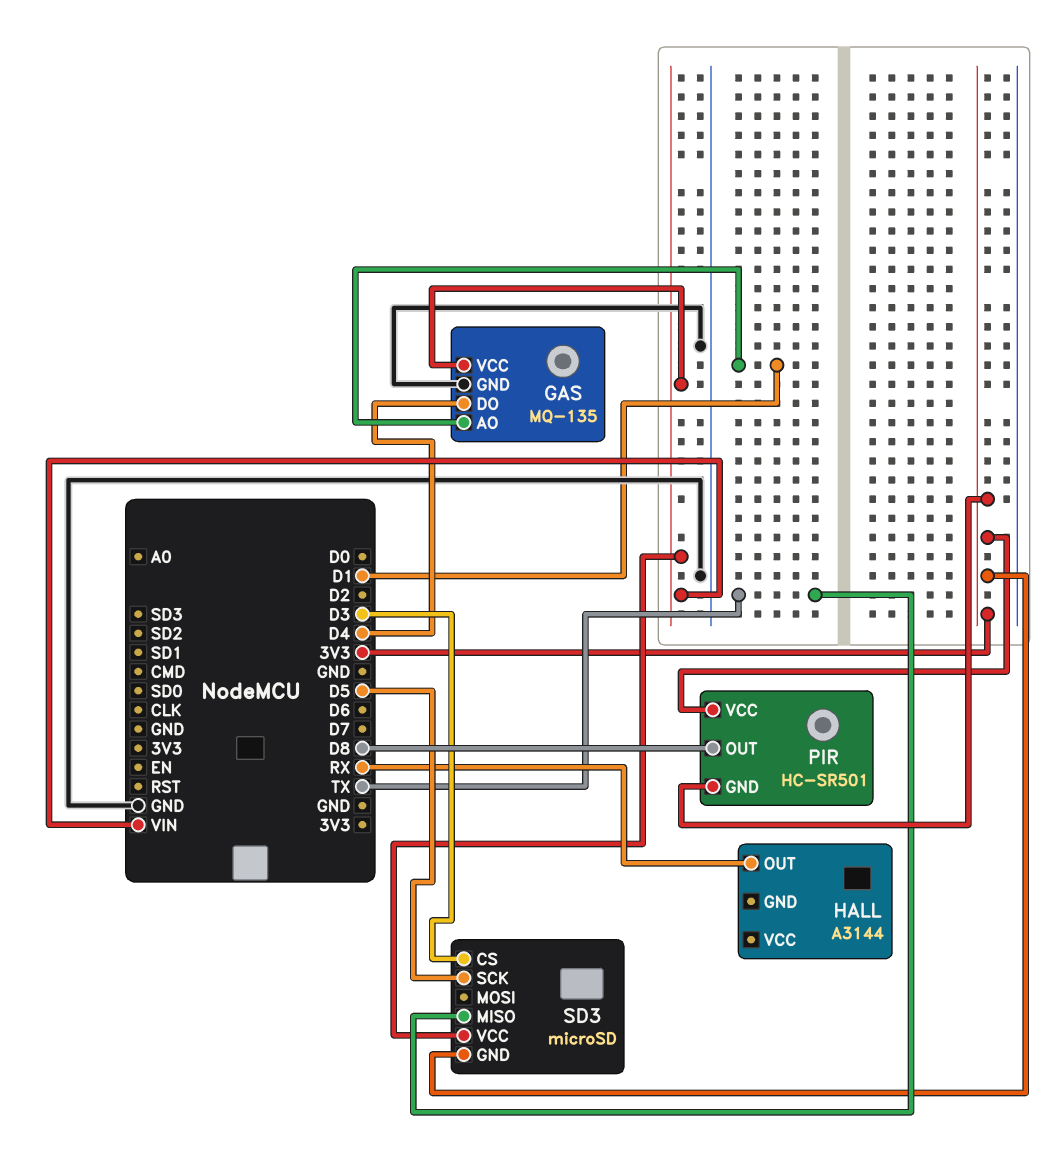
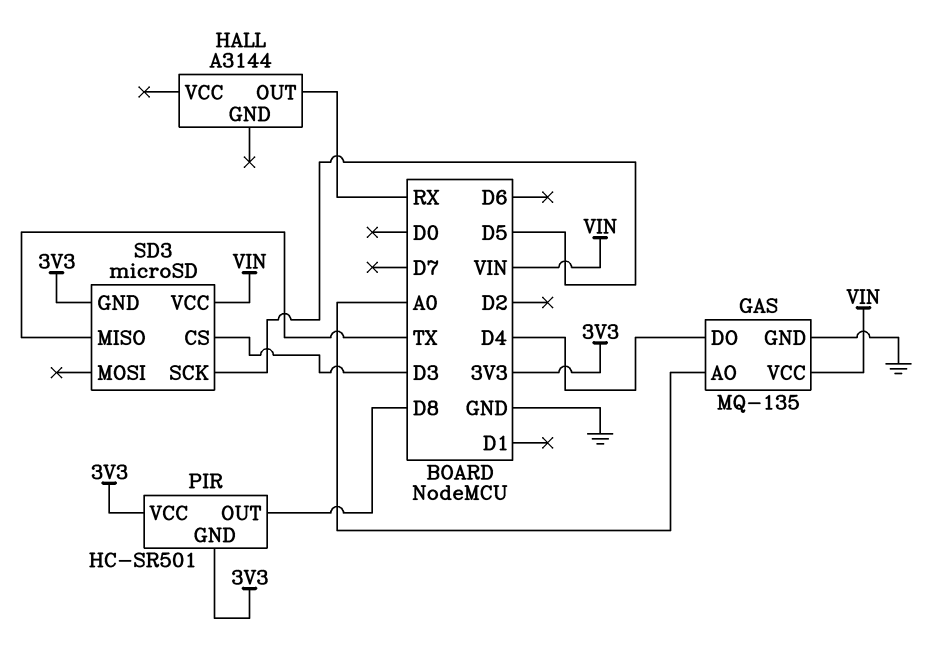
GAS pin AO: D1 -> A0

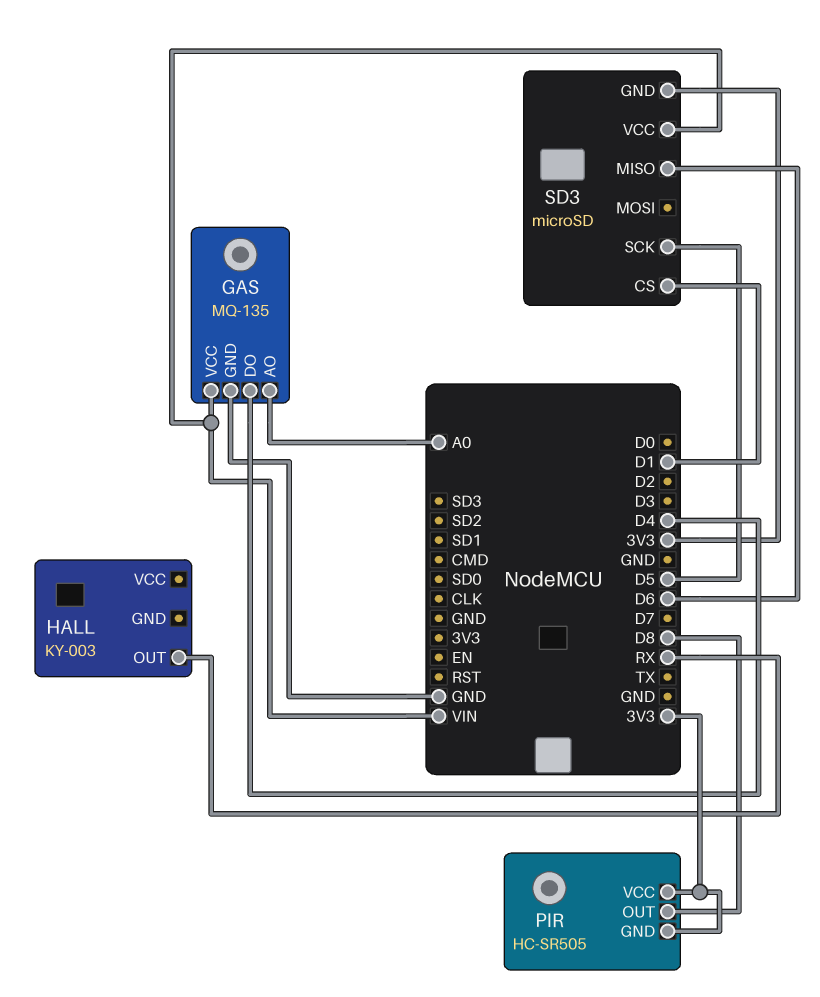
HALL: A3144 -> KY-003
PIR: HC-SR501 -> HC-SR505
SD3 pin CS: D3 -> D1
SD3 pin MISO: TX -> D6

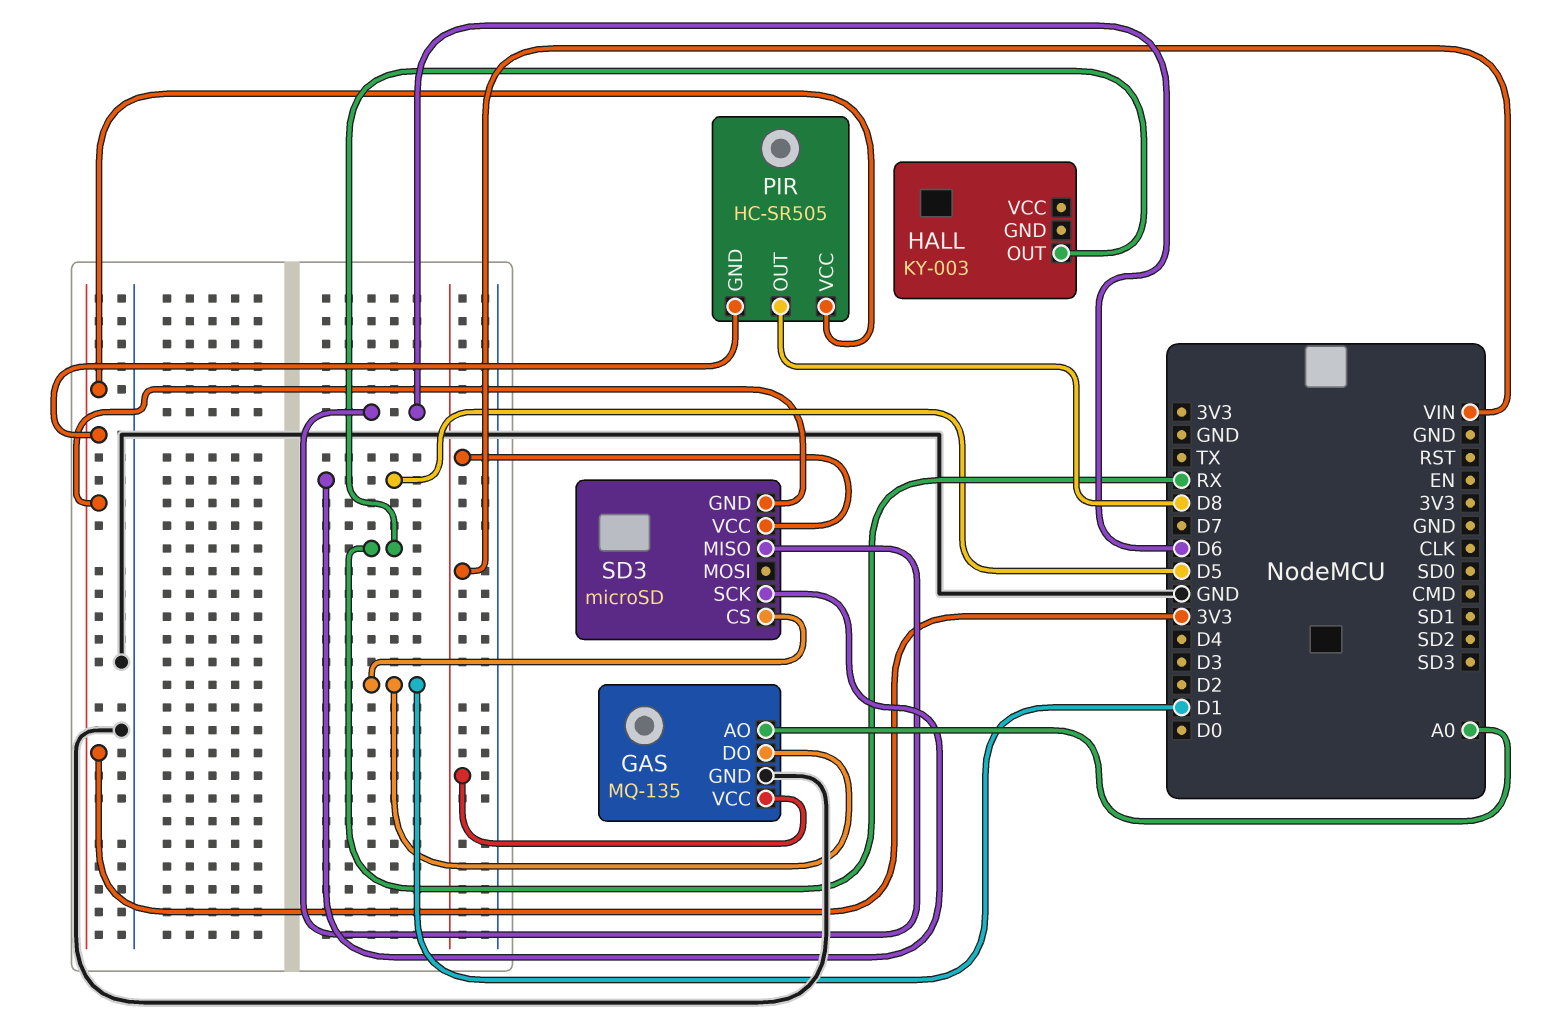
GAS pin DO: D4 -> D1

